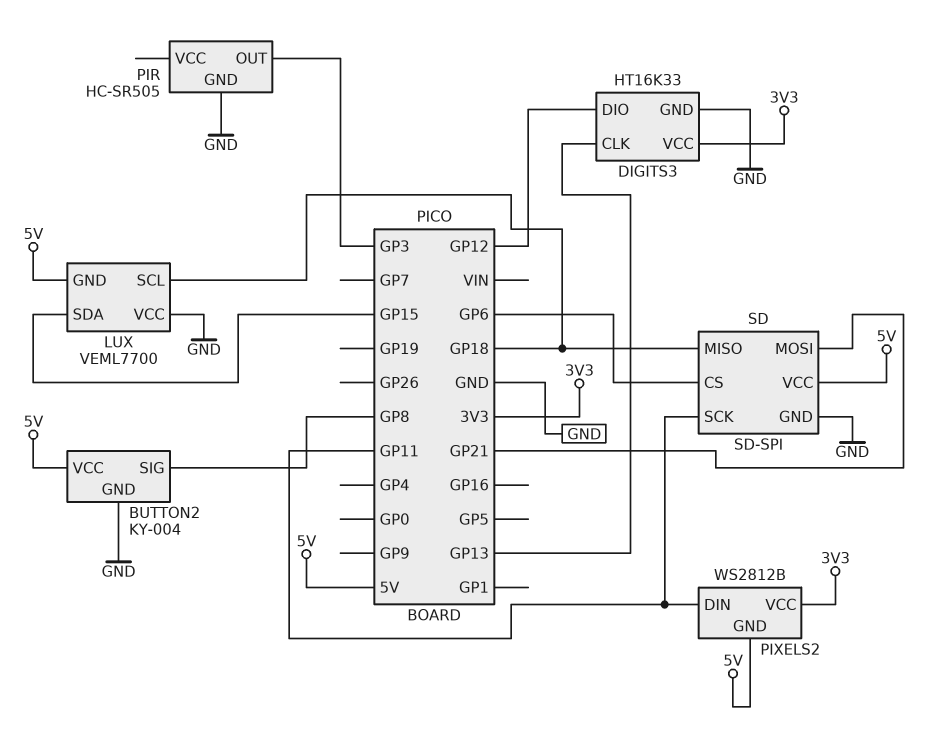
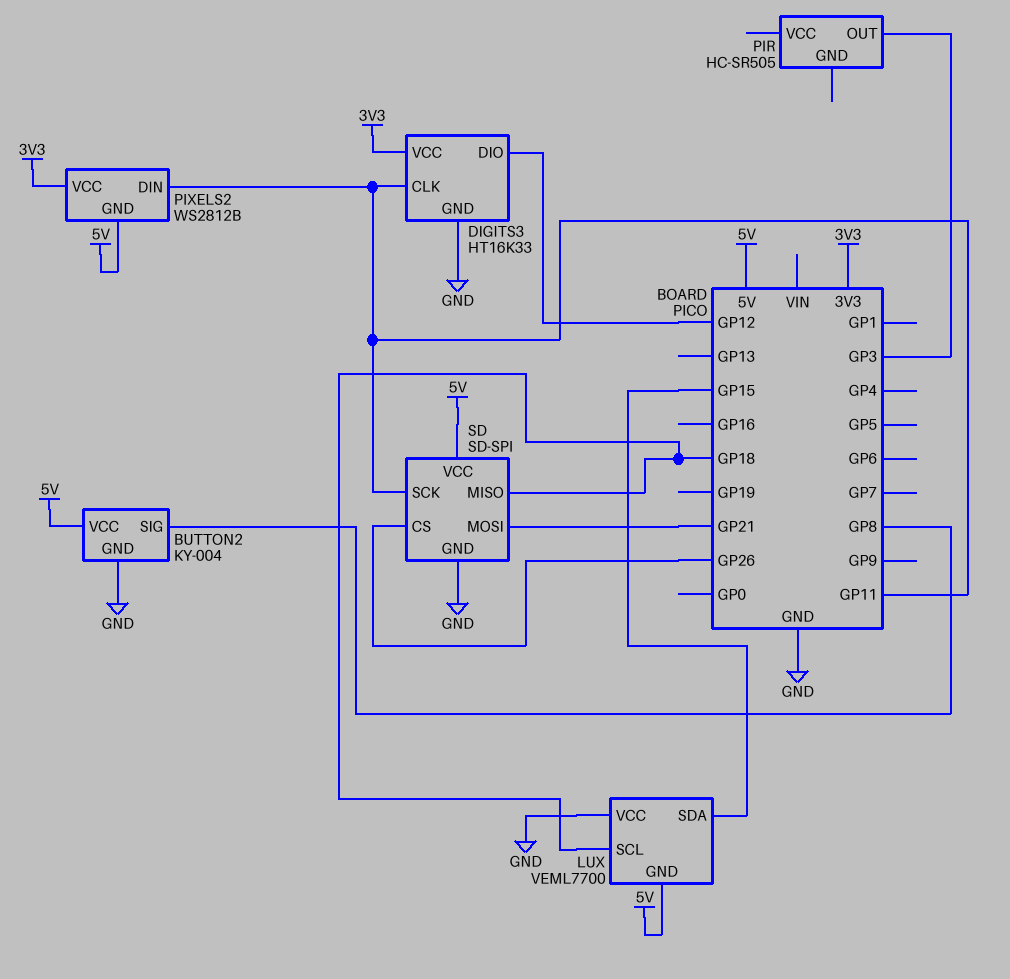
DIGITS3 pin CLK: GP13 -> GP11
PIR pin GND: GND -> none
SD pin CS: GP6 -> GP26

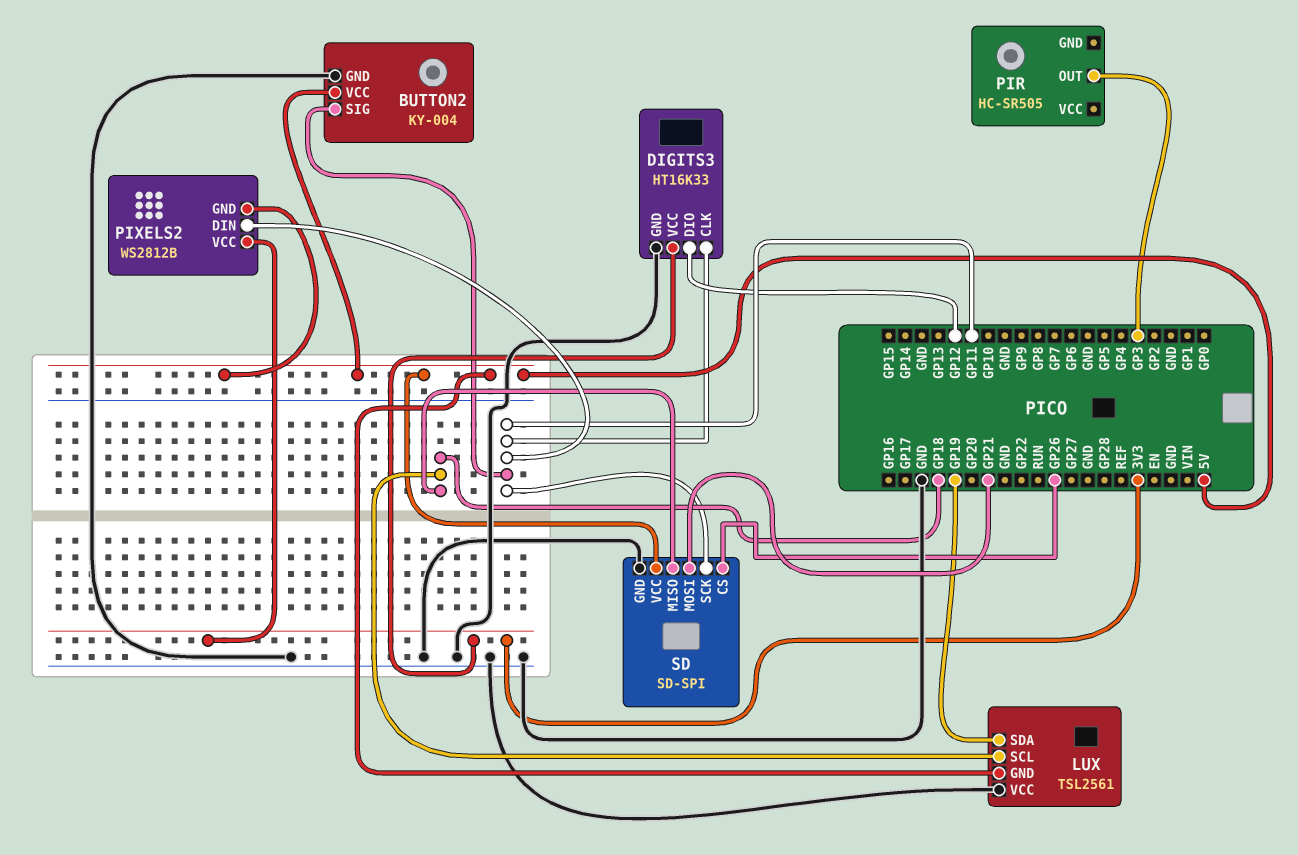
BUTTON2 pin SIG: GP8 -> GP11
LUX: VEML7700 -> TSL2561
LUX pin SDA: GP15 -> GP19

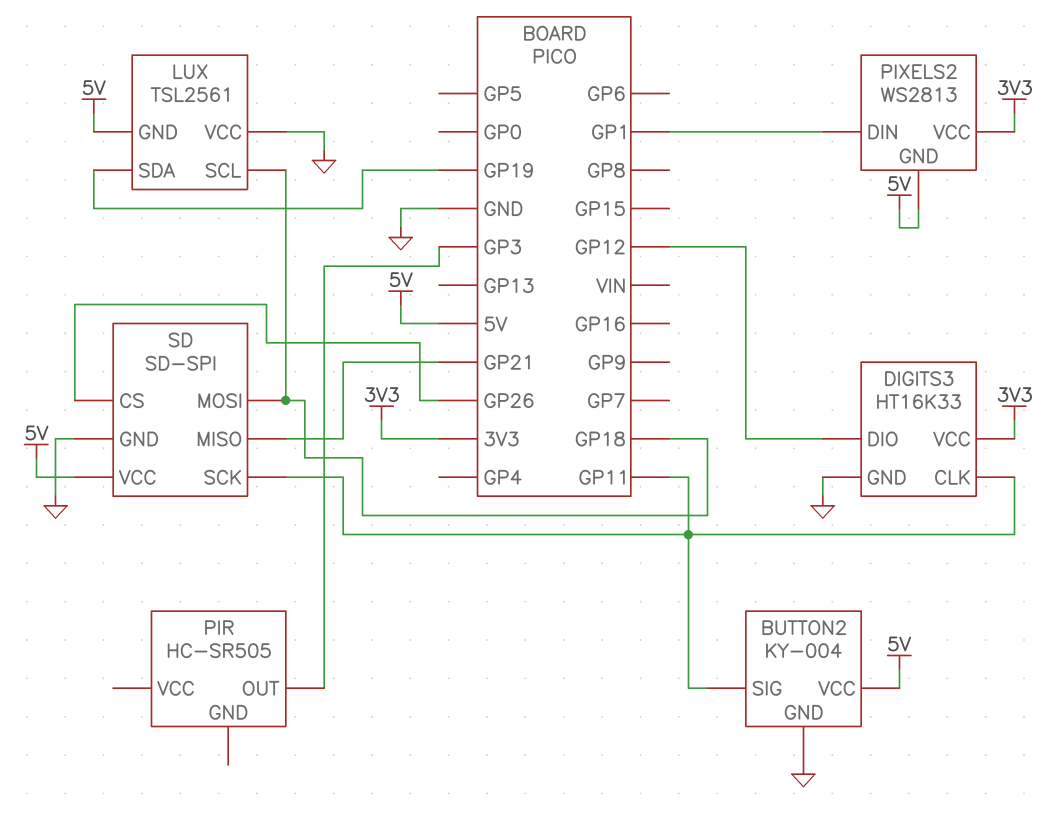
PIXELS2: WS2812B -> WS2813
PIXELS2 pin DIN: GP11 -> GP1
SD pin MISO: GP18 -> GP21
SD pin MOSI: GP21 -> GP18

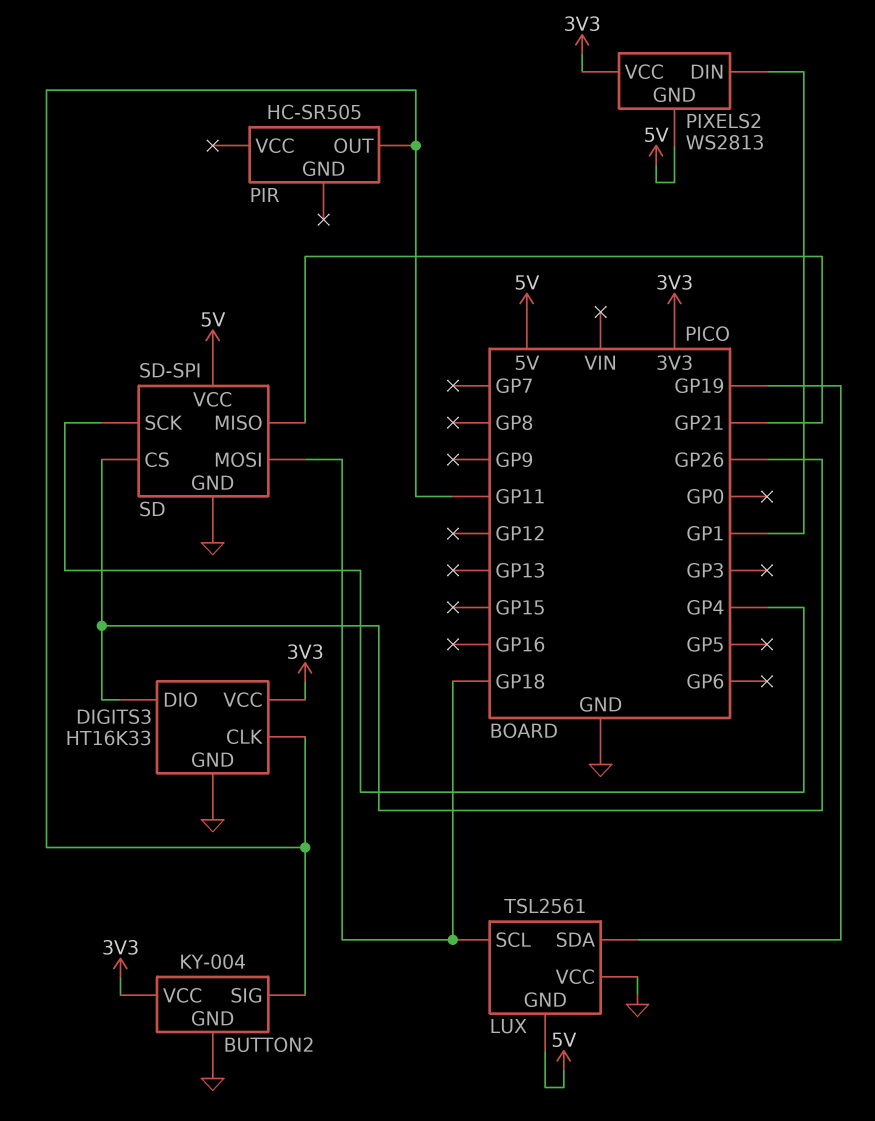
BUTTON2 pin VCC: 5V -> 3V3
DIGITS3 pin DIO: GP12 -> GP26
PIR pin OUT: GP3 -> GP11
SD pin SCK: GP11 -> GP4

